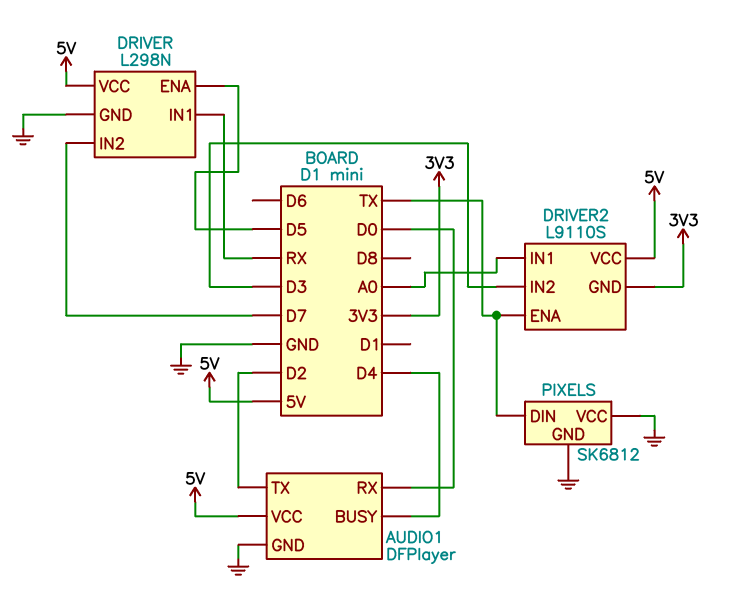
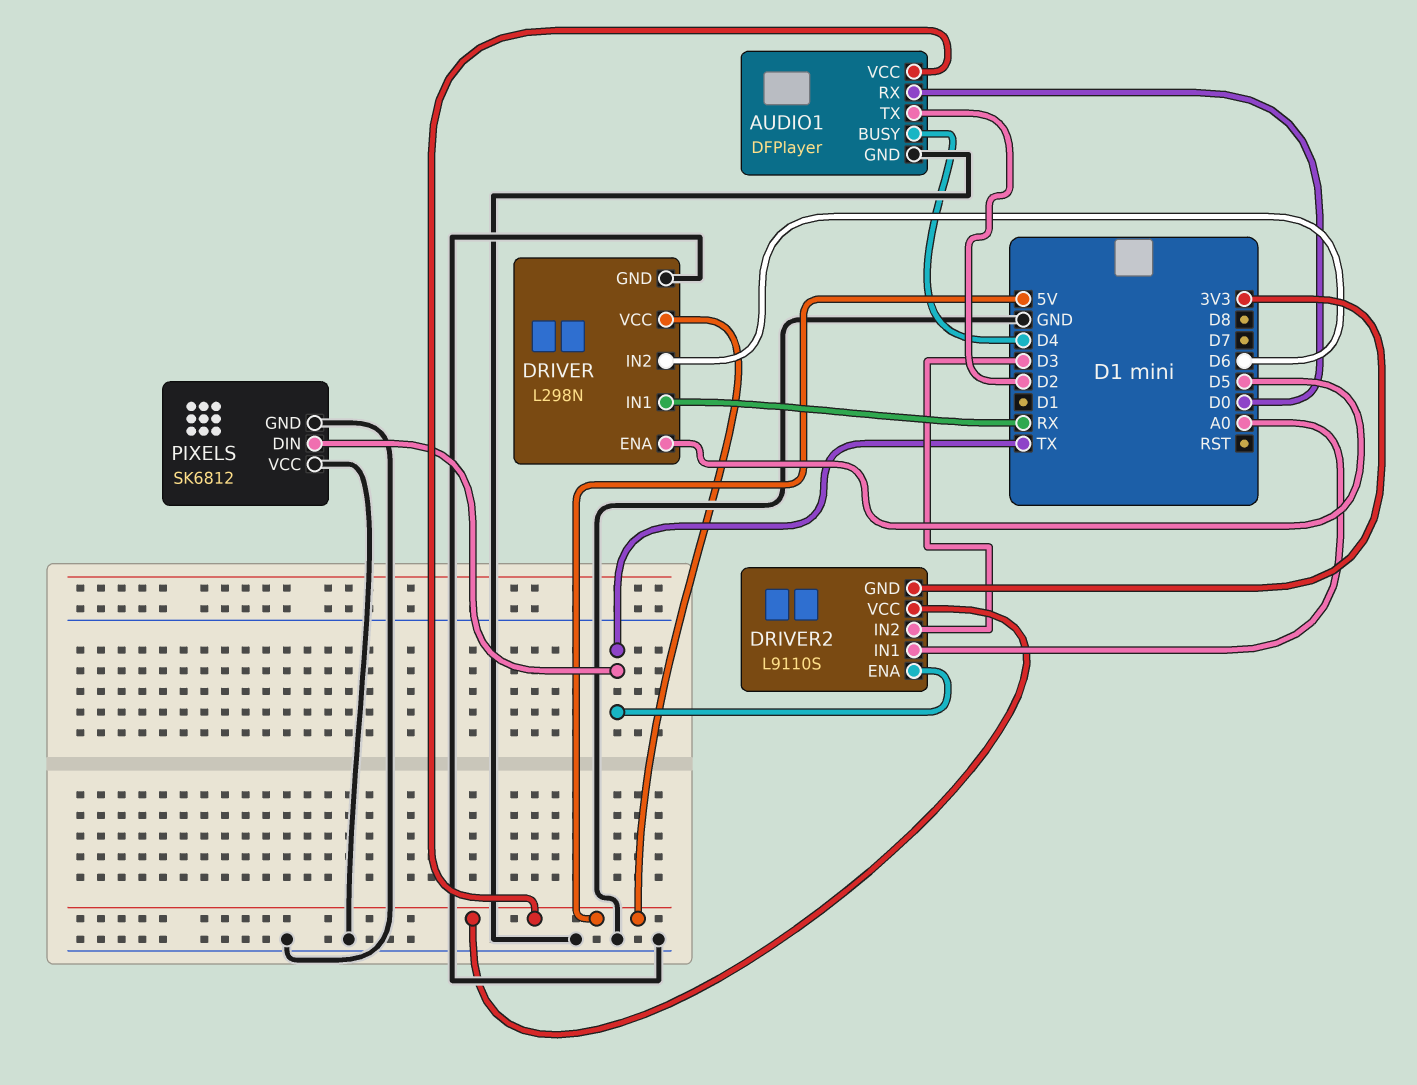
DRIVER pin IN2: D7 -> D6

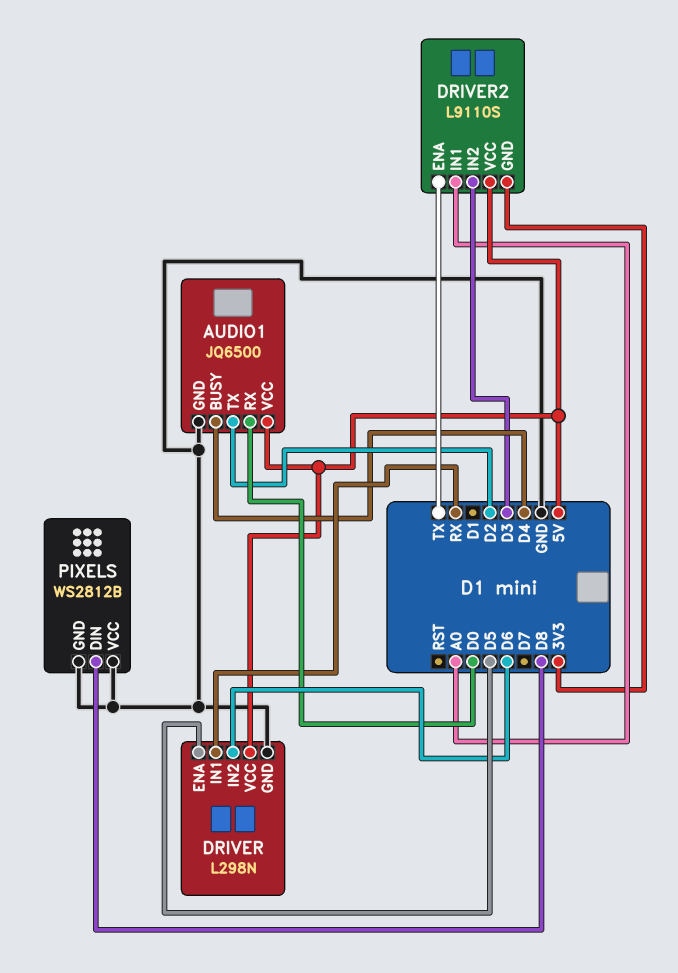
AUDIO1: DFPlayer -> JQ6500
PIXELS: SK6812 -> WS2812B
PIXELS pin DIN: TX -> D8

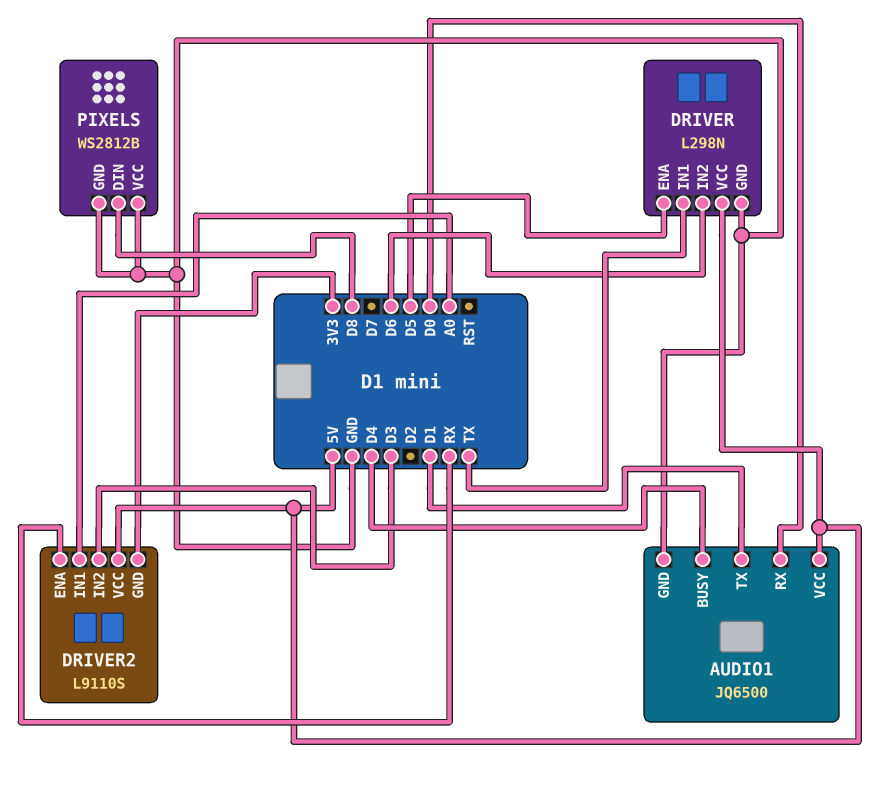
AUDIO1 pin TX: D2 -> D1
DRIVER pin IN1: RX -> TX
DRIVER2 pin ENA: TX -> RX

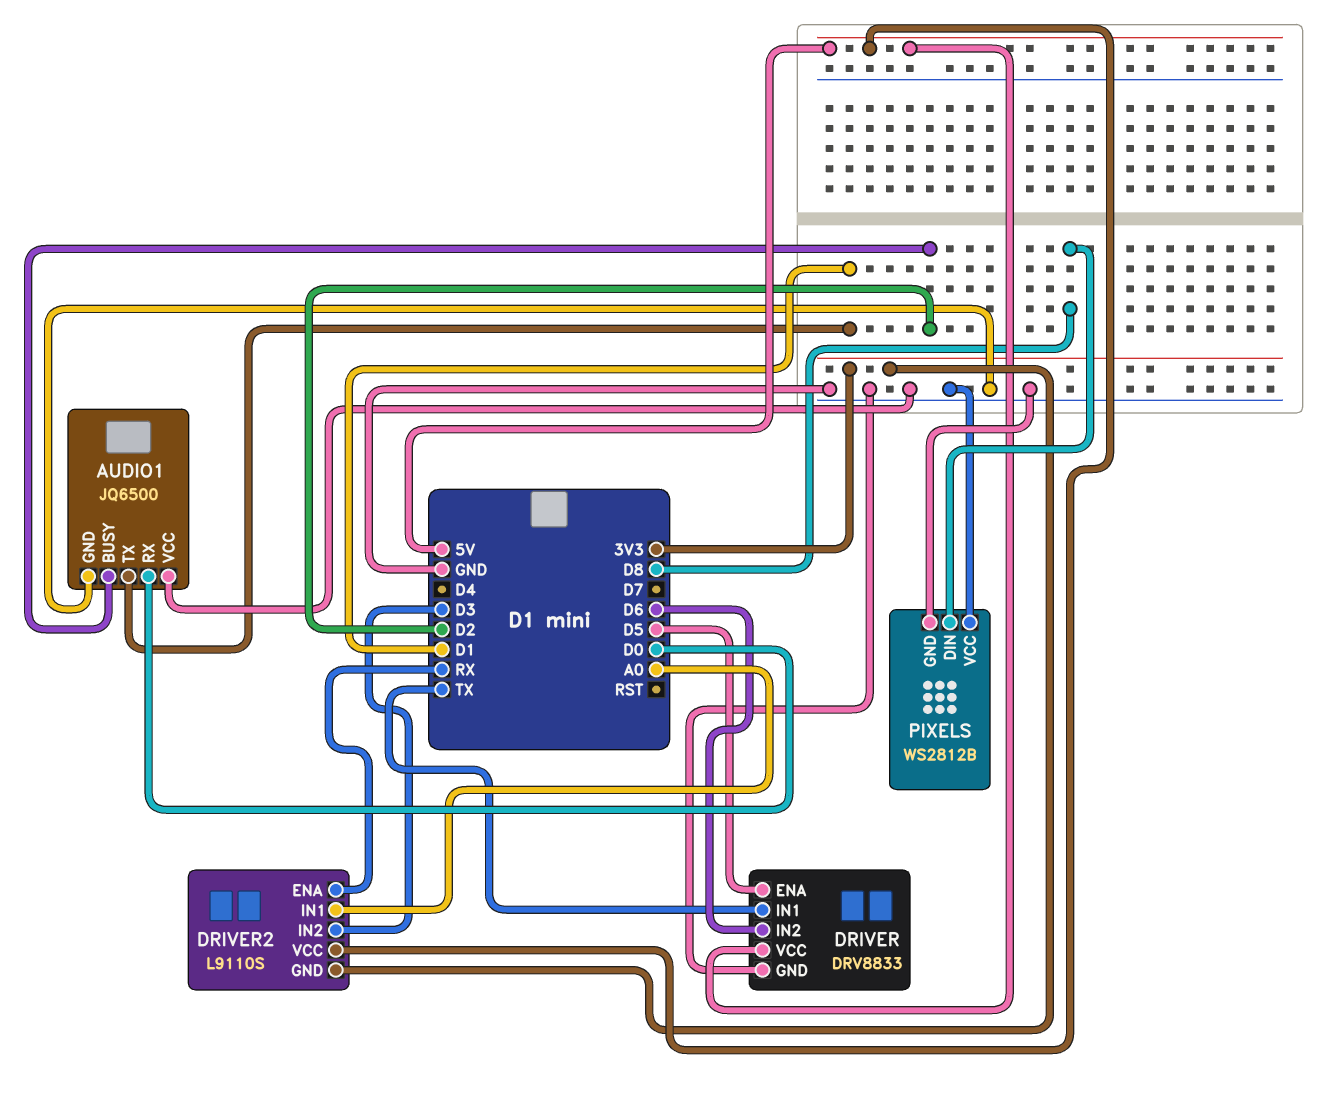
AUDIO1 pin BUSY: D4 -> D2
AUDIO1 pin VCC: 5V -> GND
DRIVER: L298N -> DRV8833

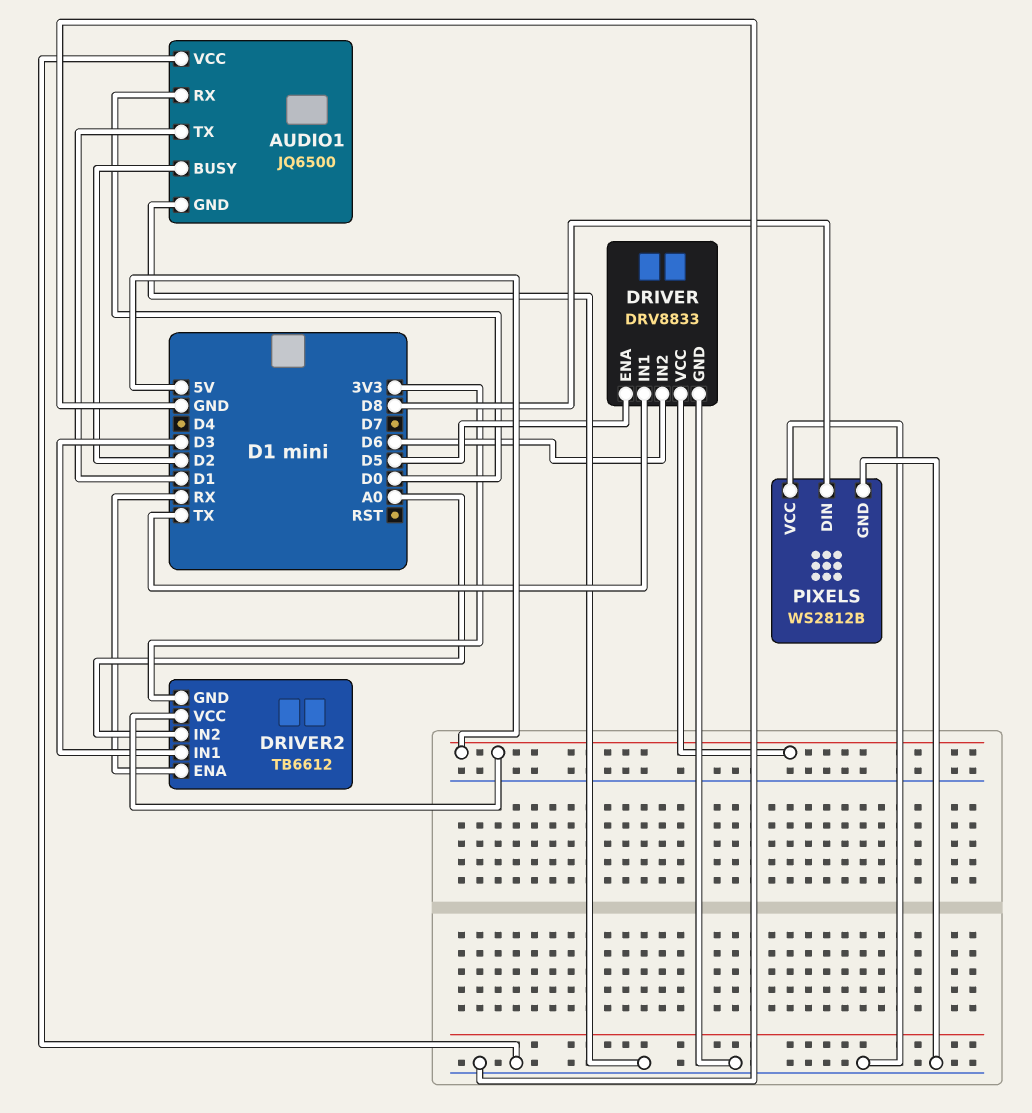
DRIVER2: L9110S -> TB6612
DRIVER2 pin IN1: A0 -> D3
DRIVER2 pin IN2: D3 -> A0

